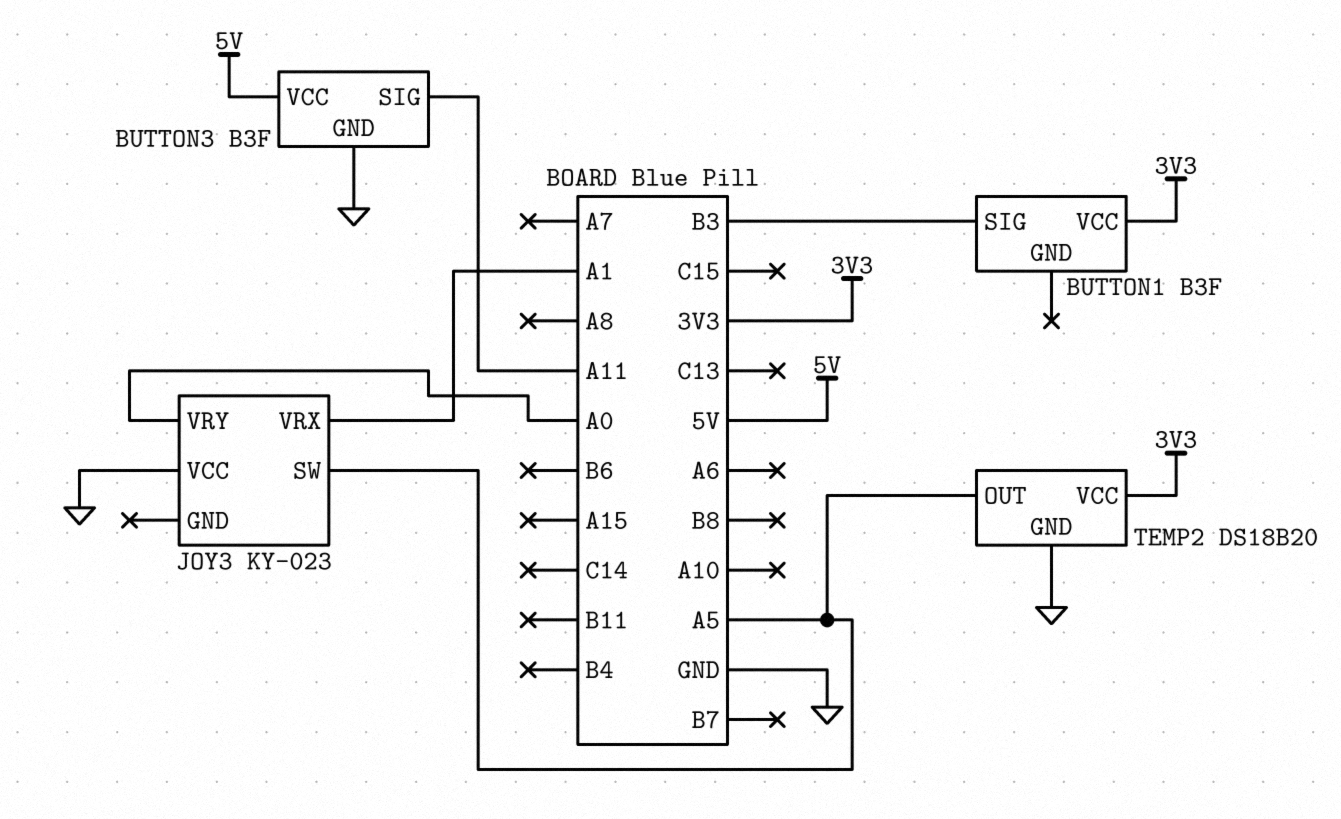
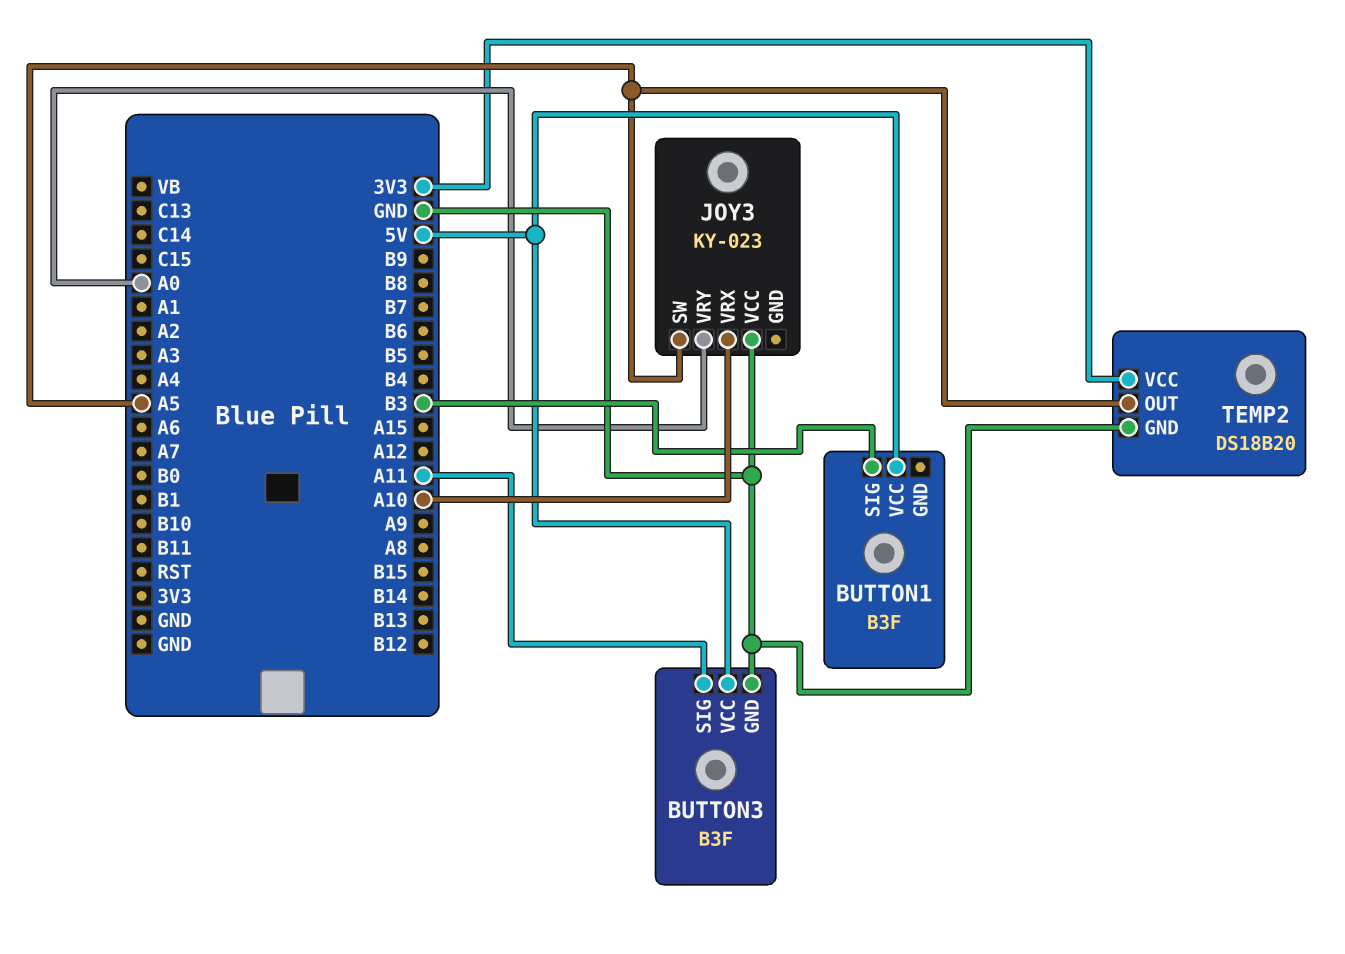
BUTTON1 pin VCC: 3V3 -> 5V
JOY3 pin VRX: A1 -> A10

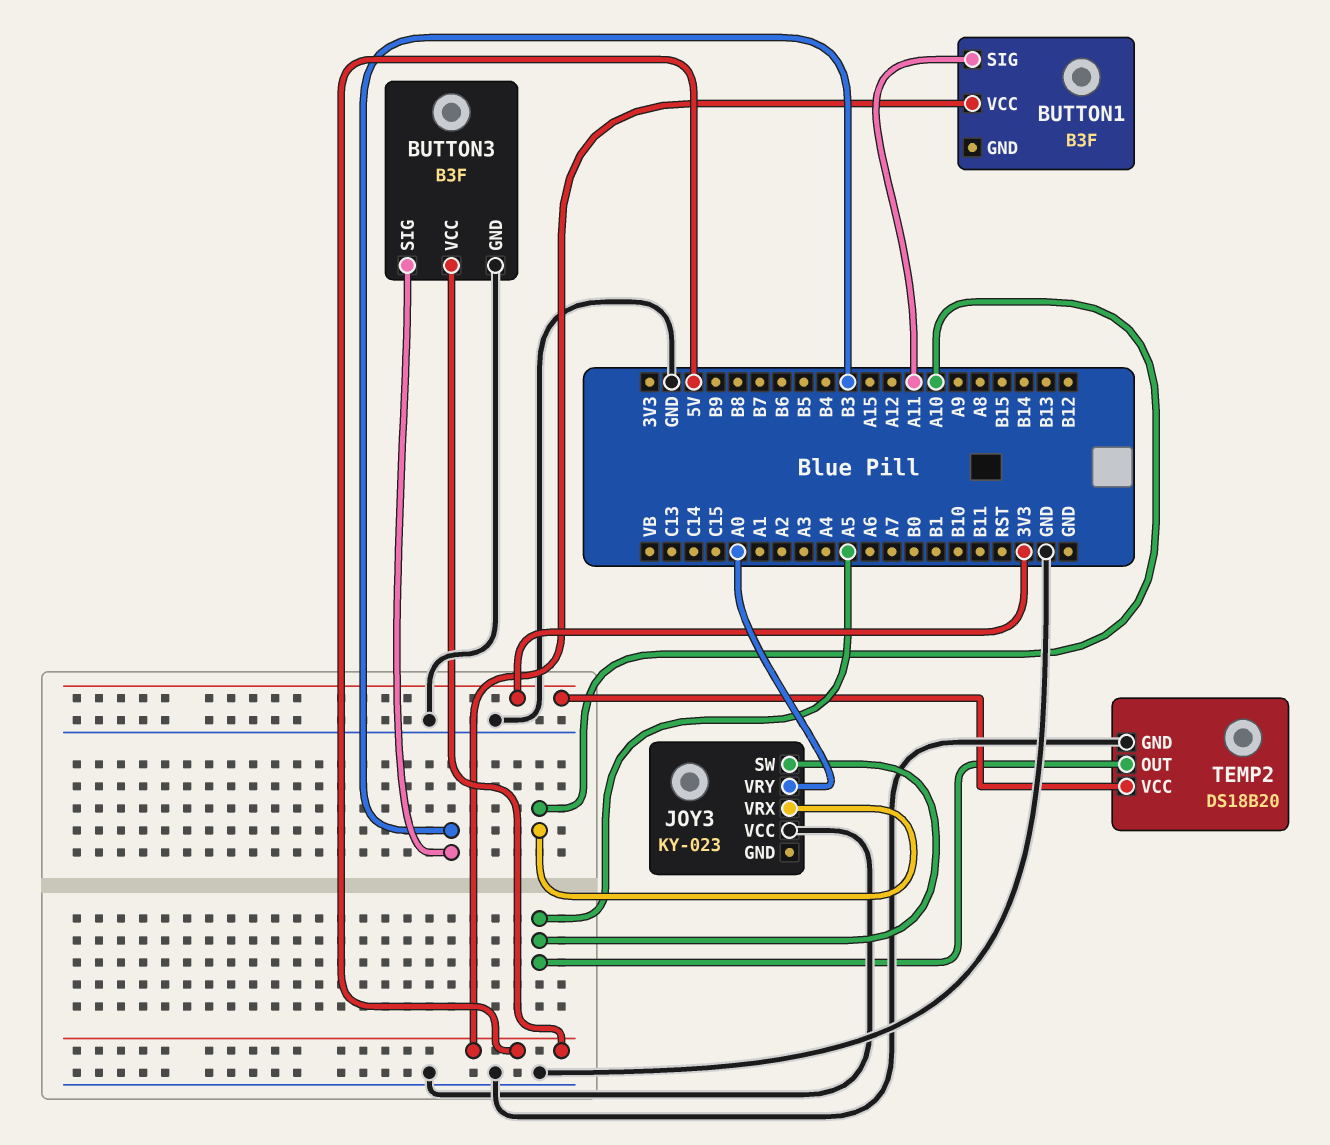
BUTTON1 pin SIG: B3 -> A11
BUTTON3 pin SIG: A11 -> B3

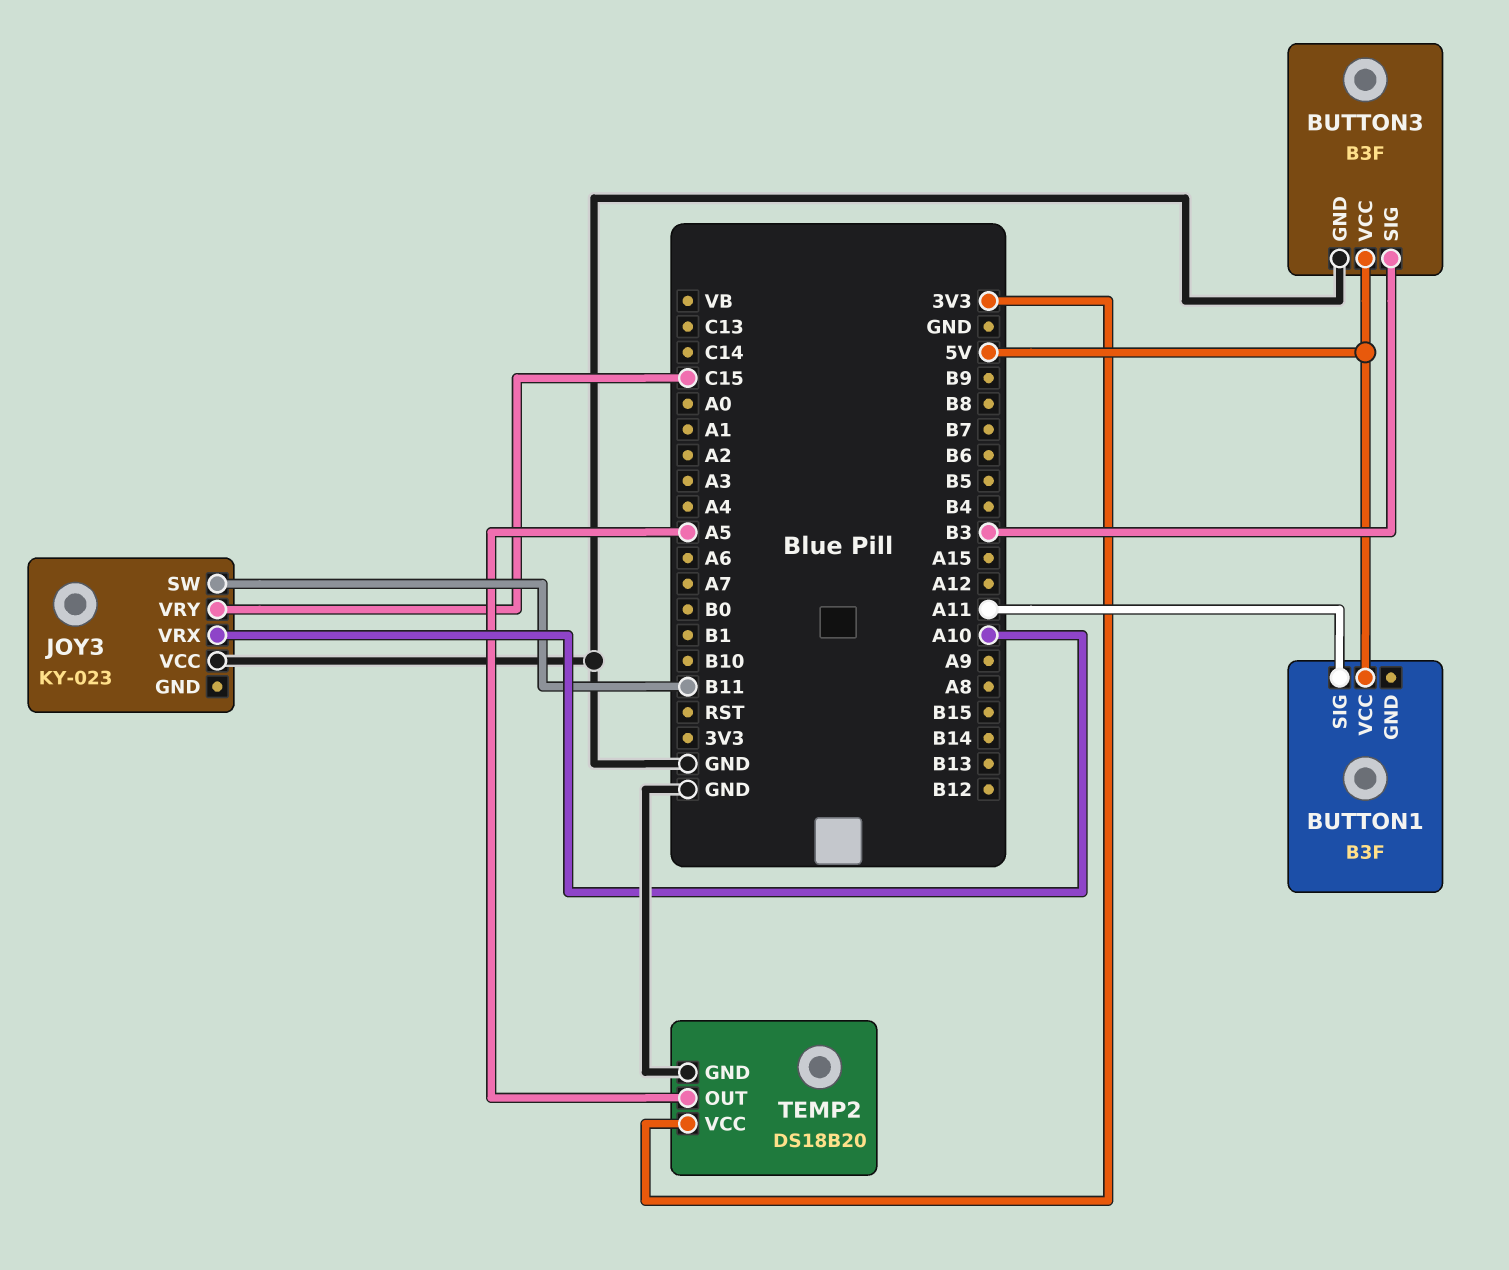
JOY3 pin SW: A5 -> B11
JOY3 pin VRY: A0 -> C15

